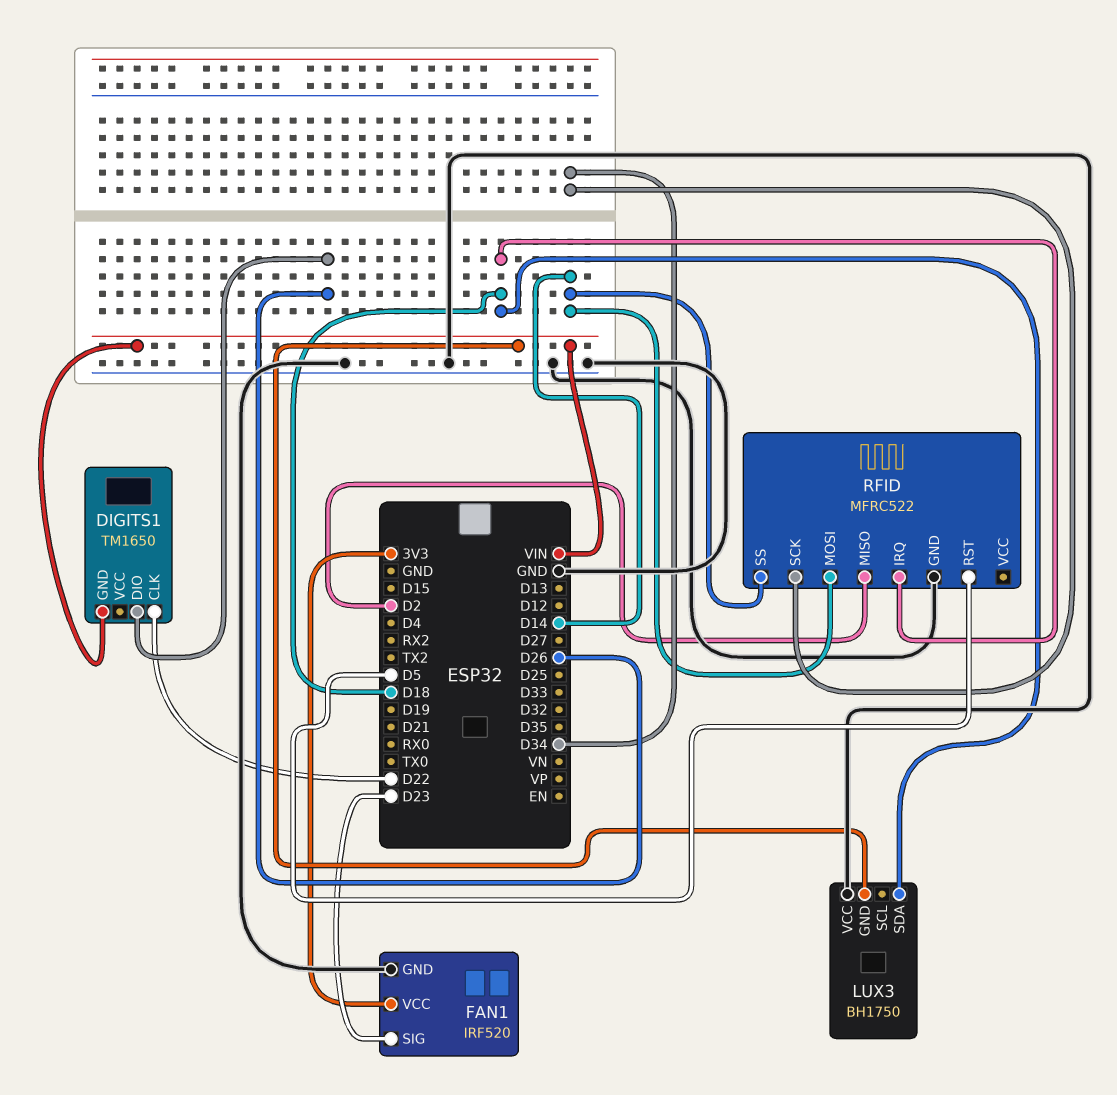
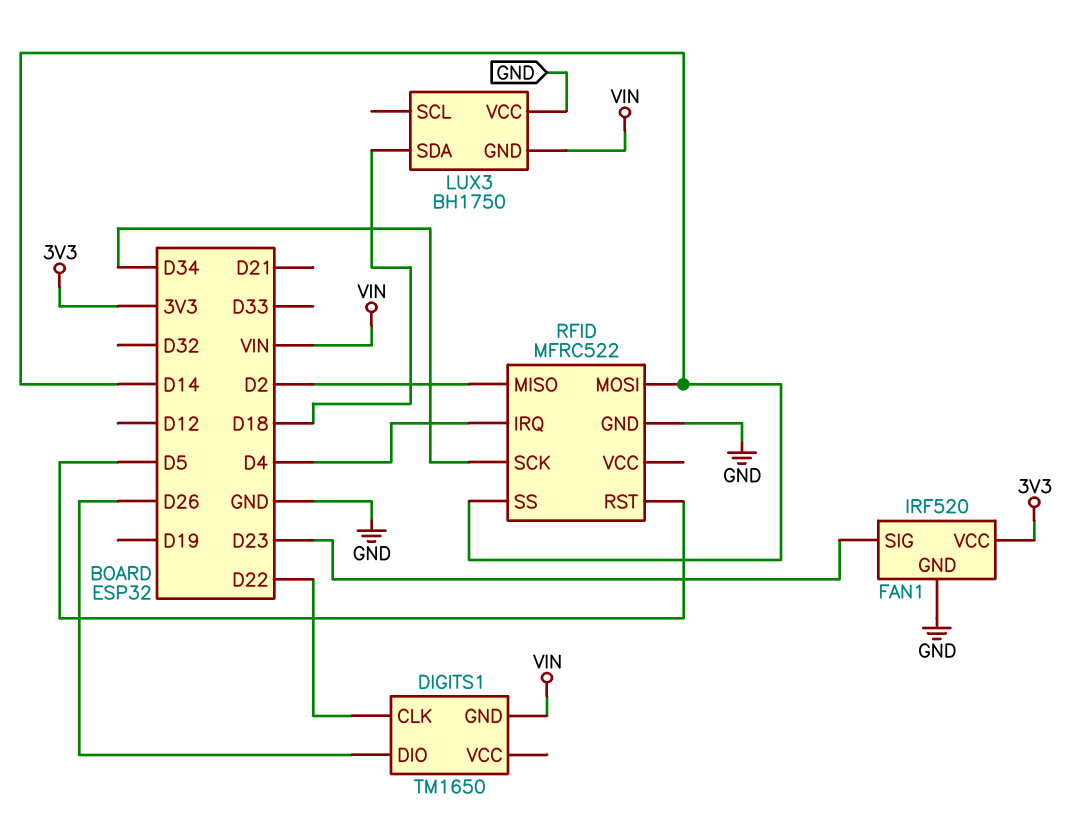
RFID pin IRQ: D18 -> D4

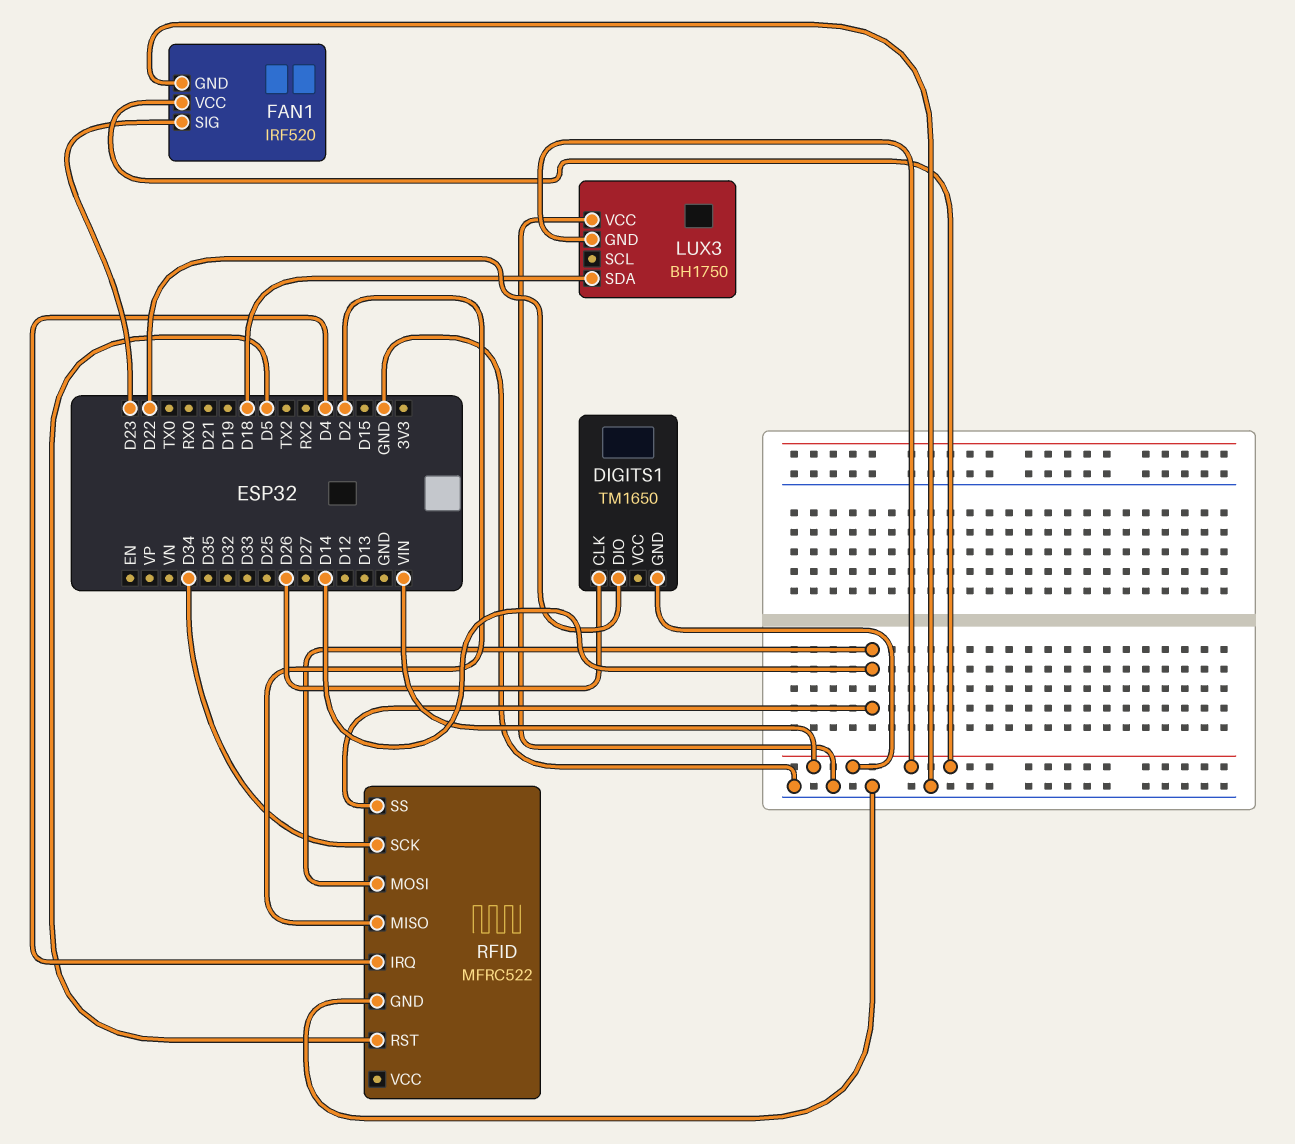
DIGITS1 pin CLK: D22 -> D26
DIGITS1 pin DIO: D26 -> D22
FAN1 pin VCC: 3V3 -> VIN

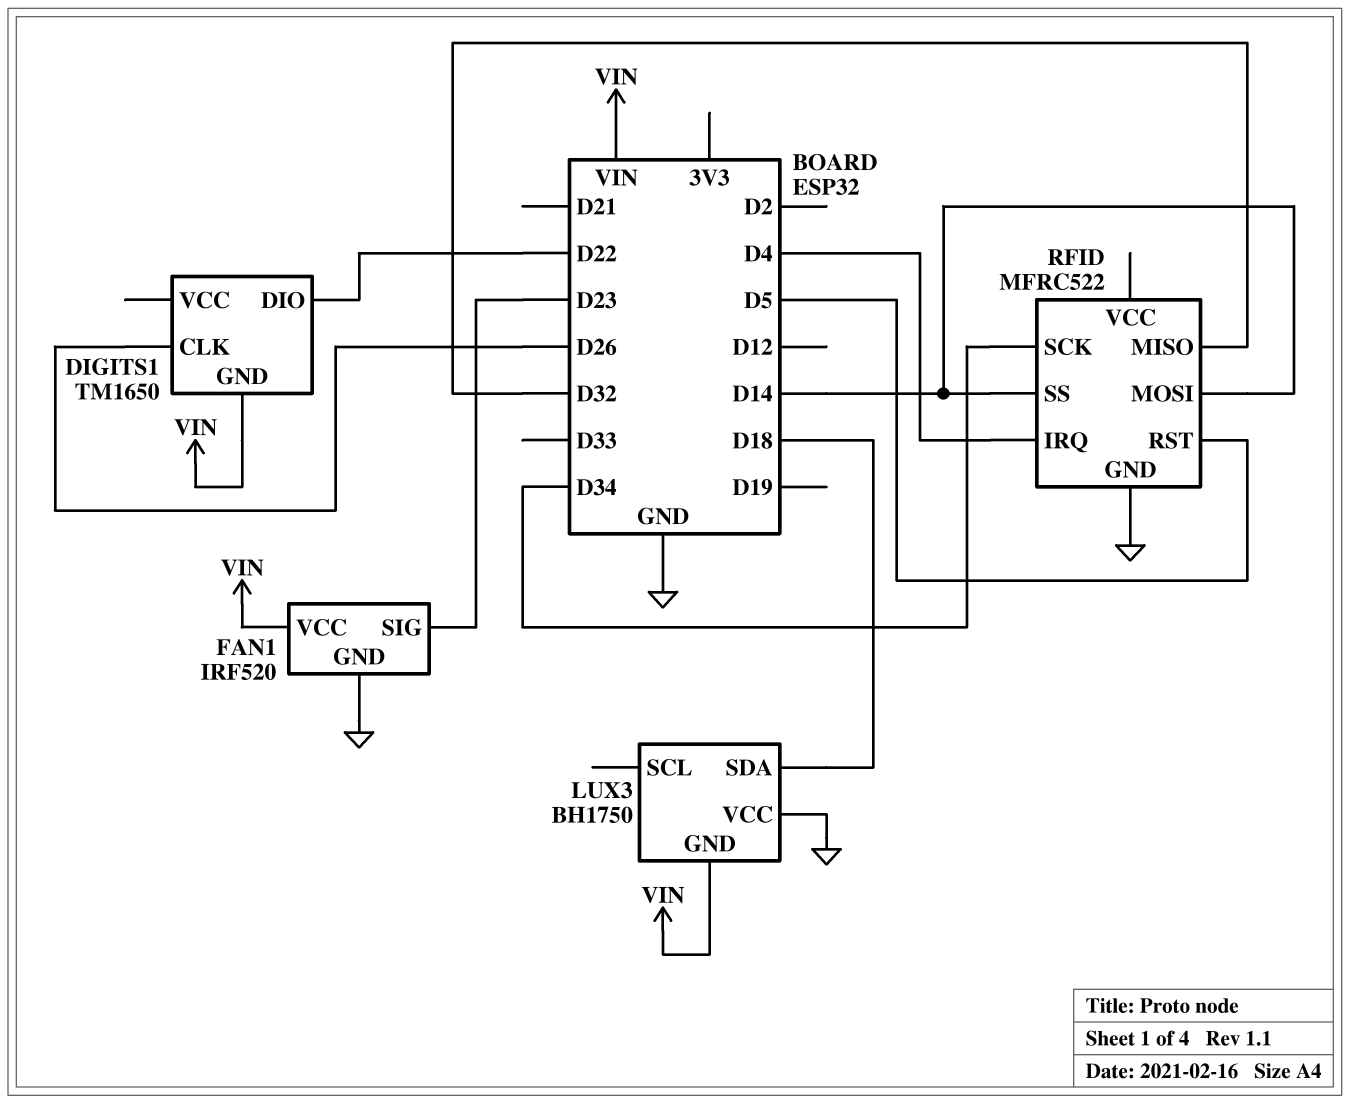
RFID pin MISO: D2 -> D32

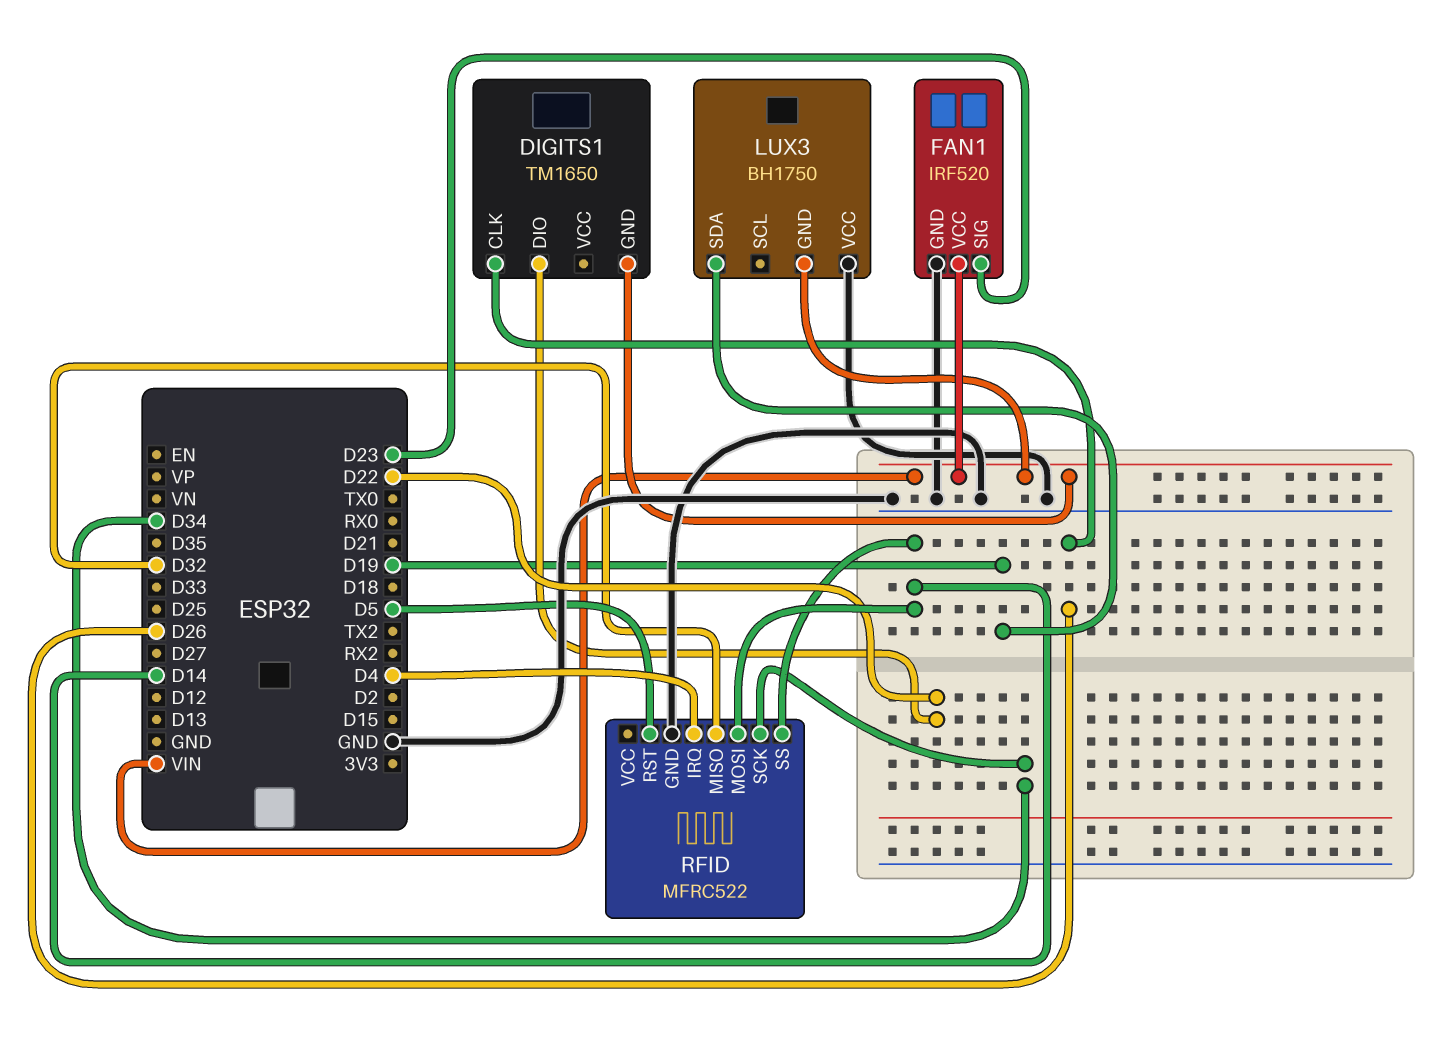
LUX3 pin SDA: D18 -> D19

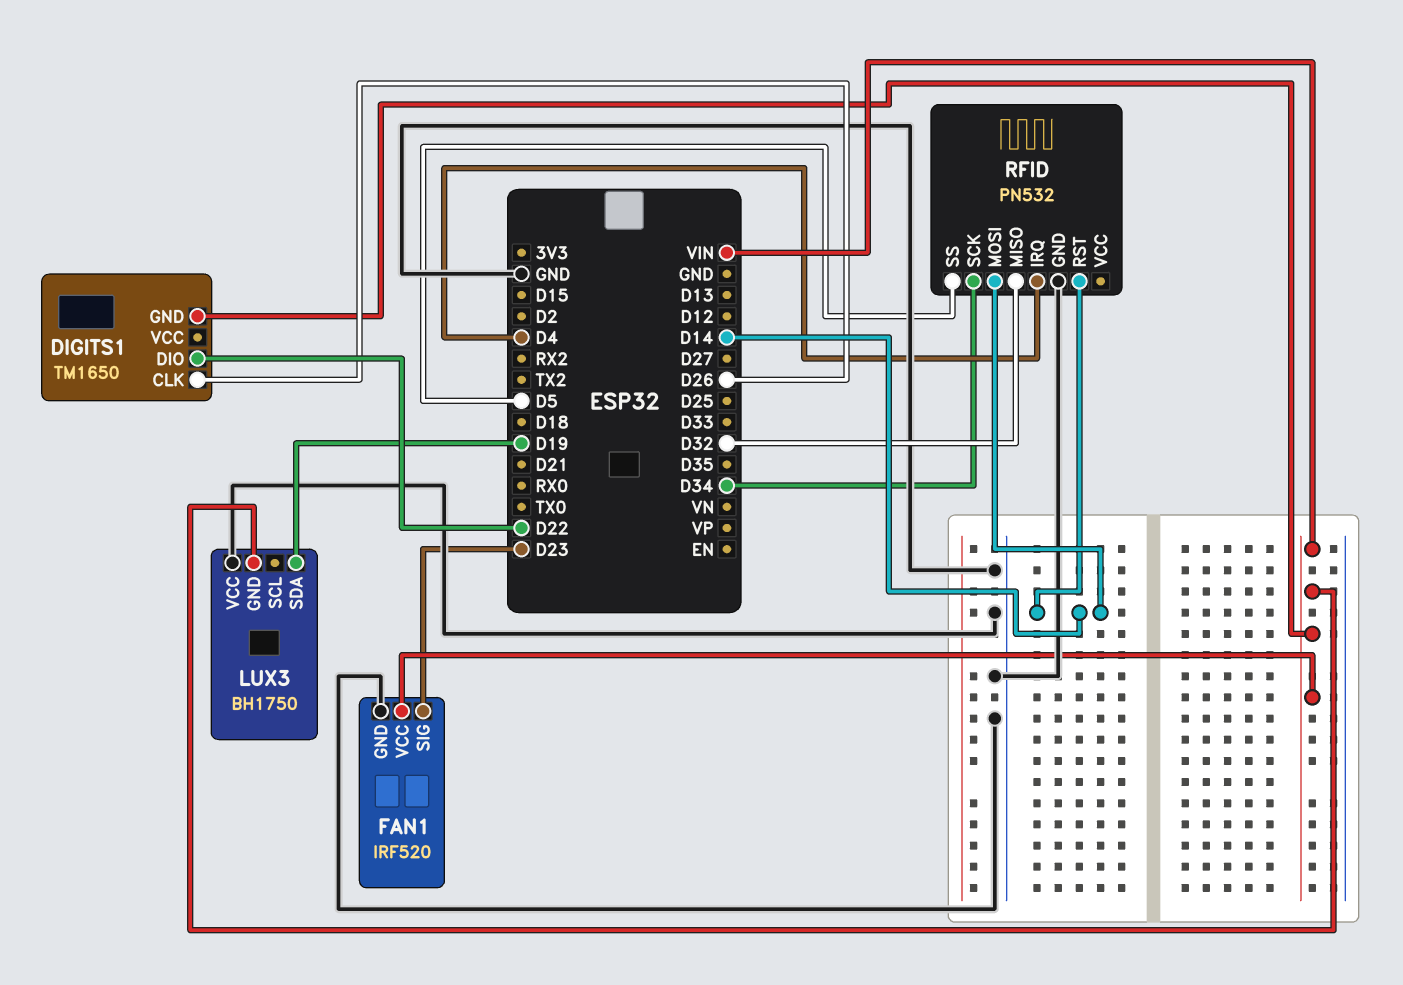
RFID: MFRC522 -> PN532
RFID pin RST: D5 -> D14
RFID pin SS: D14 -> D5

